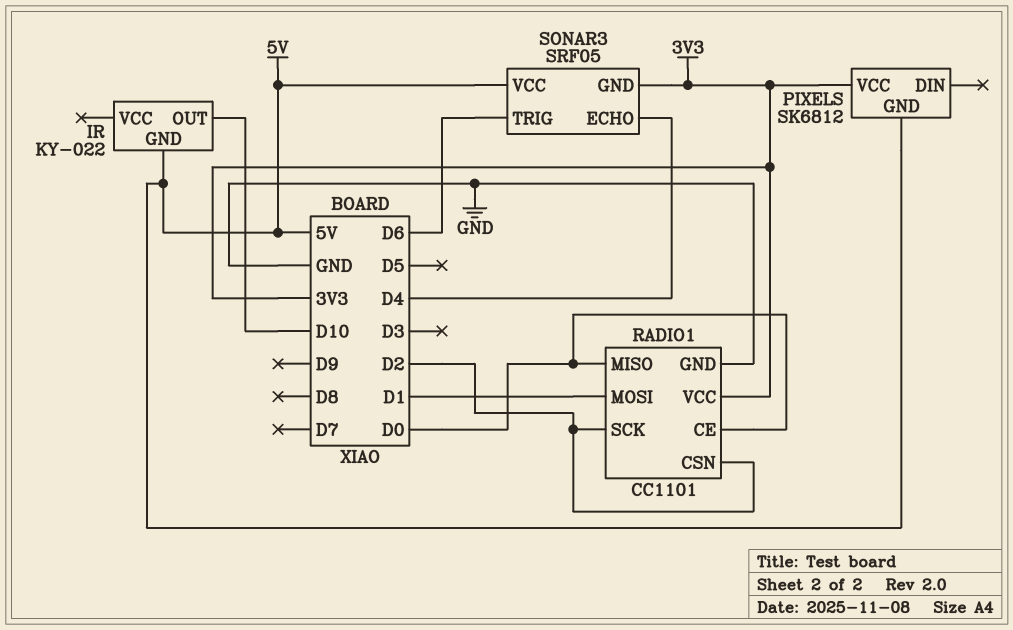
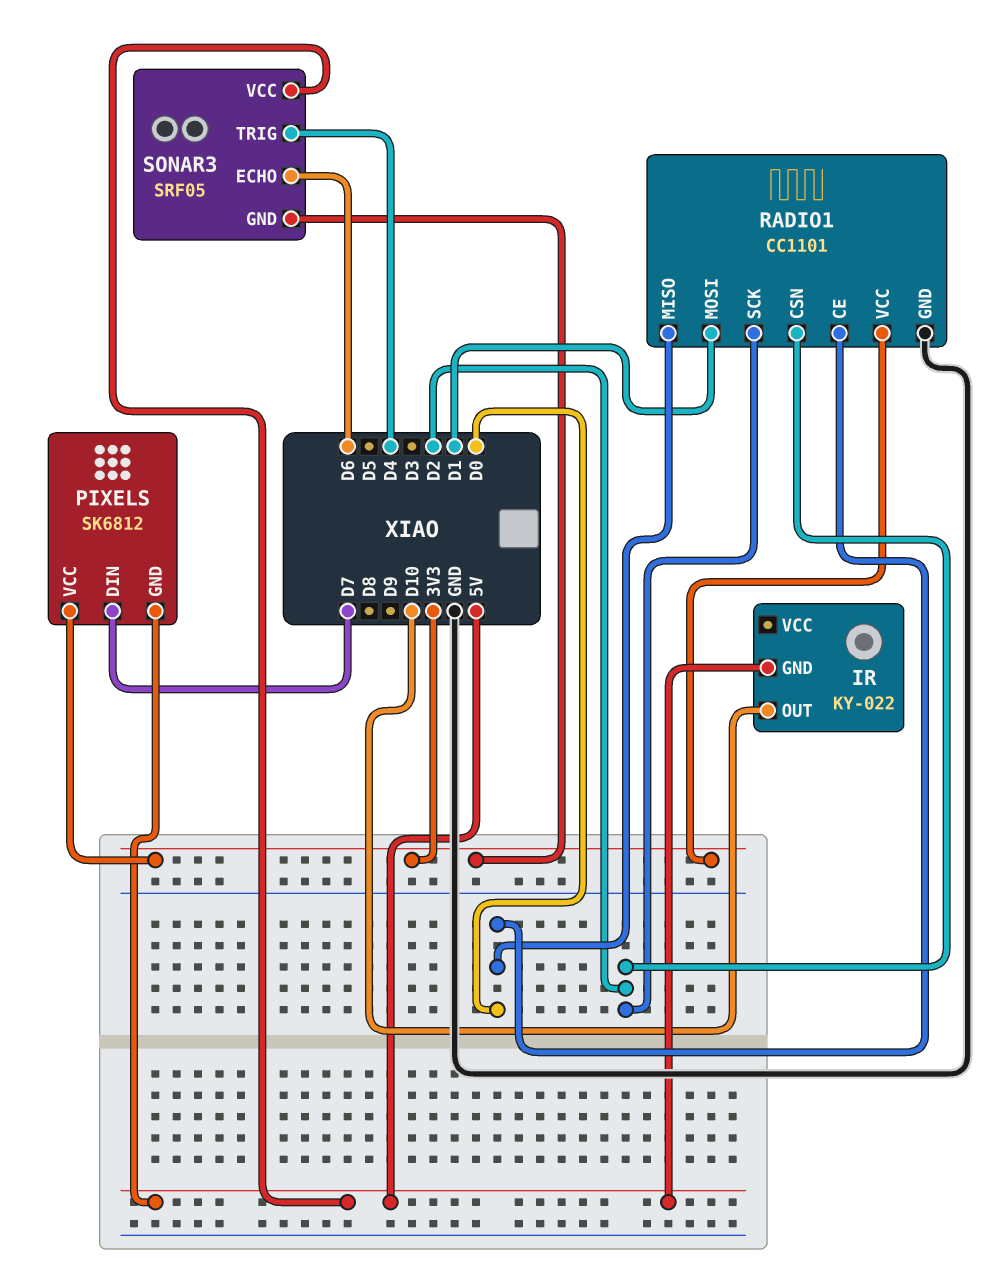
PIXELS pin DIN: none -> D7
SONAR3 pin ECHO: D4 -> D6
SONAR3 pin TRIG: D6 -> D4

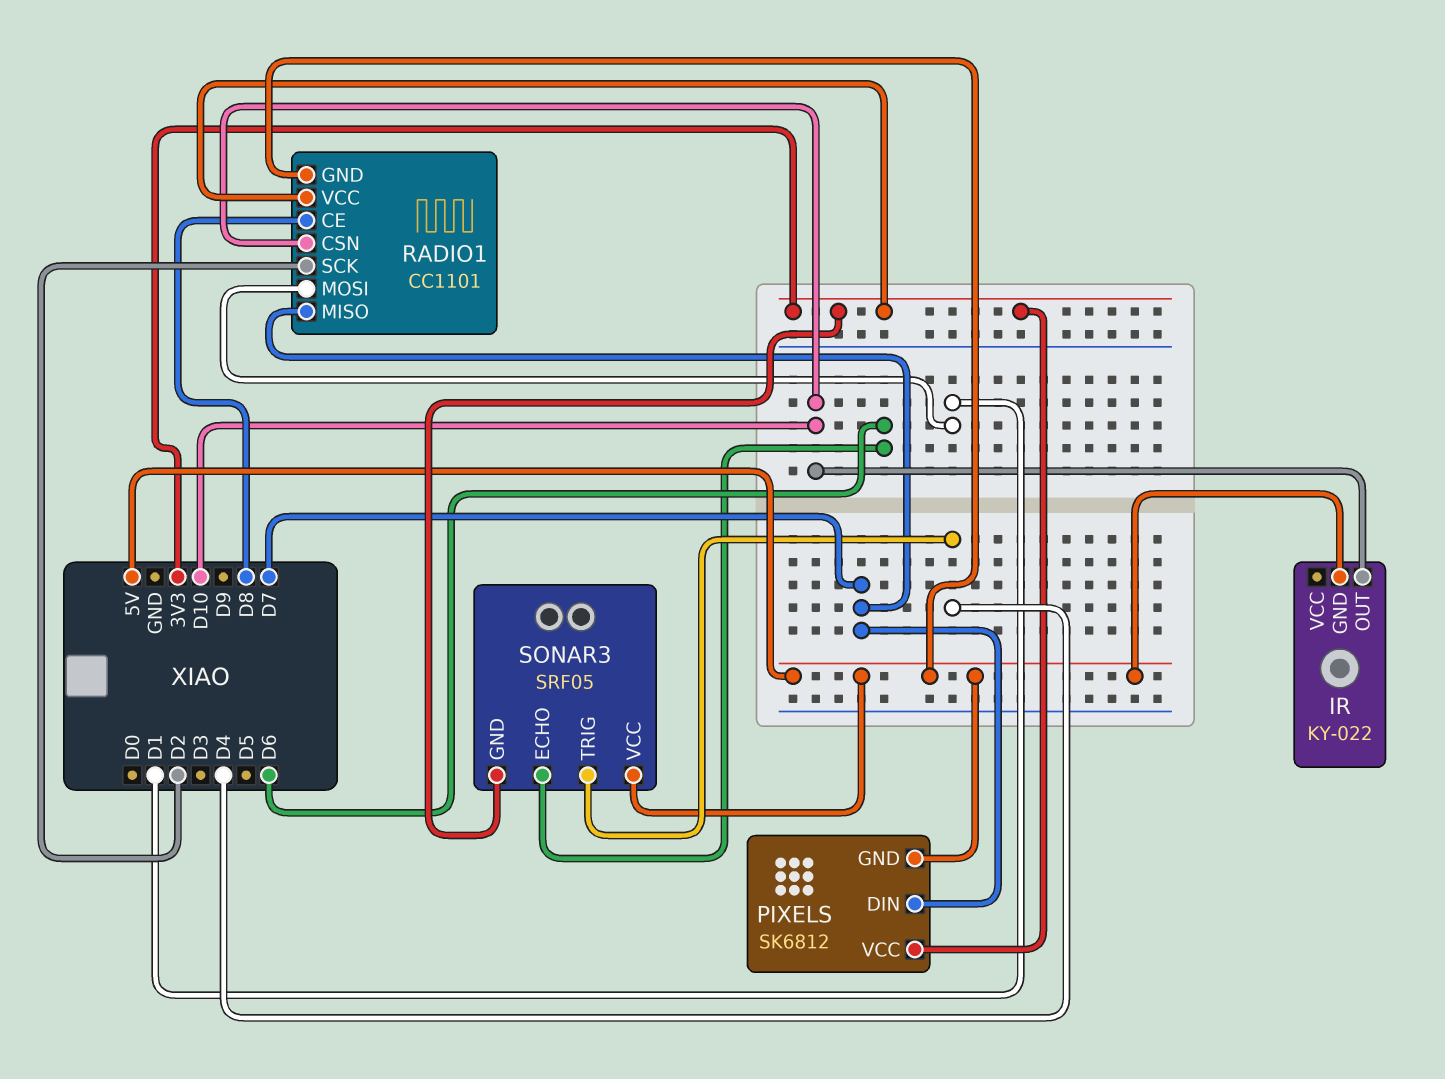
RADIO1 pin CE: D0 -> D8
RADIO1 pin CSN: D2 -> D10
RADIO1 pin GND: GND -> 5V
RADIO1 pin MISO: D0 -> D7

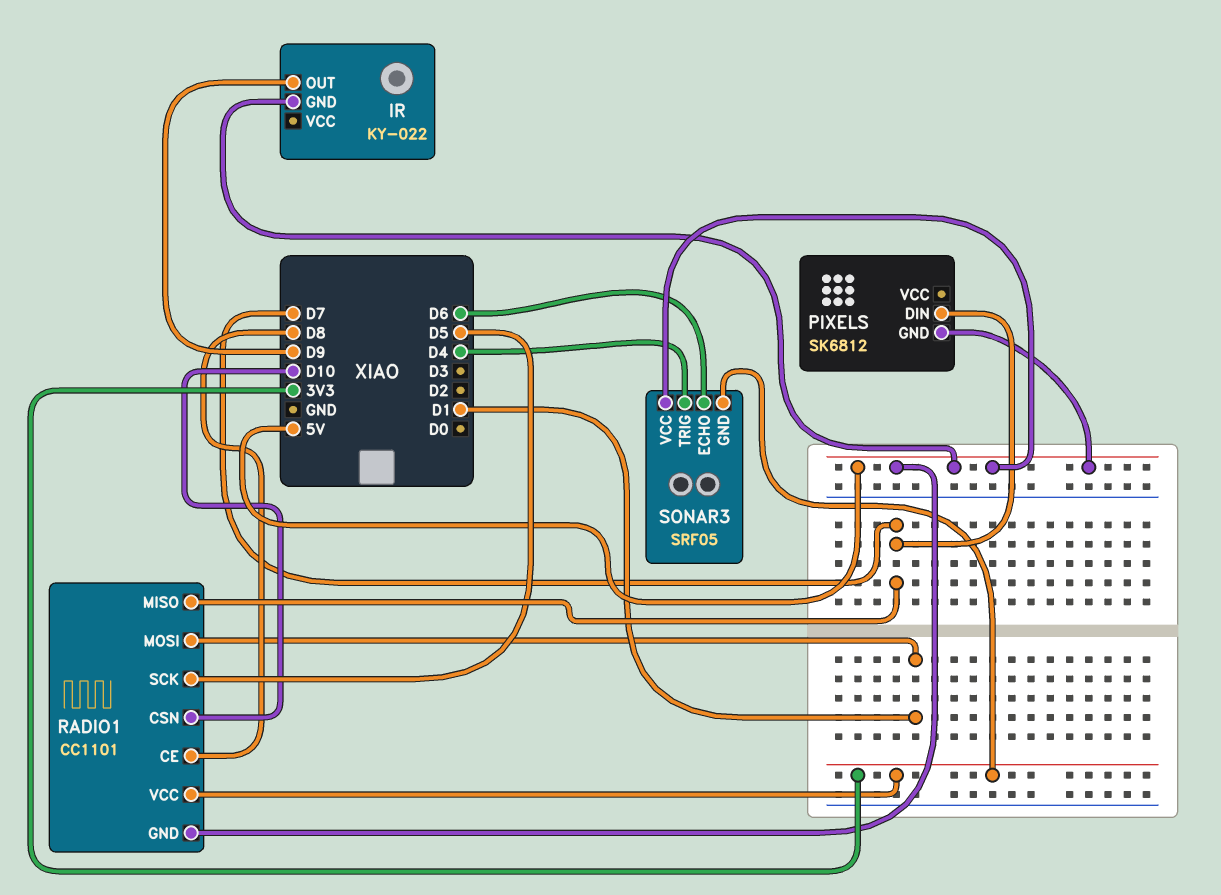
IR pin OUT: D10 -> D9
PIXELS pin VCC: 3V3 -> none
RADIO1 pin SCK: D2 -> D5

